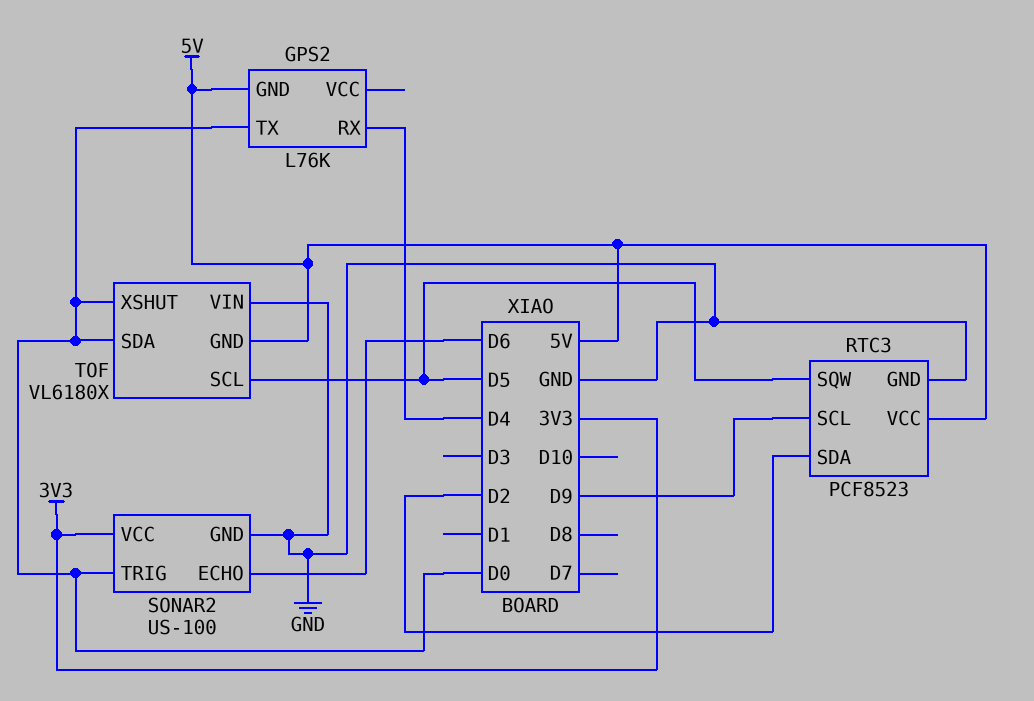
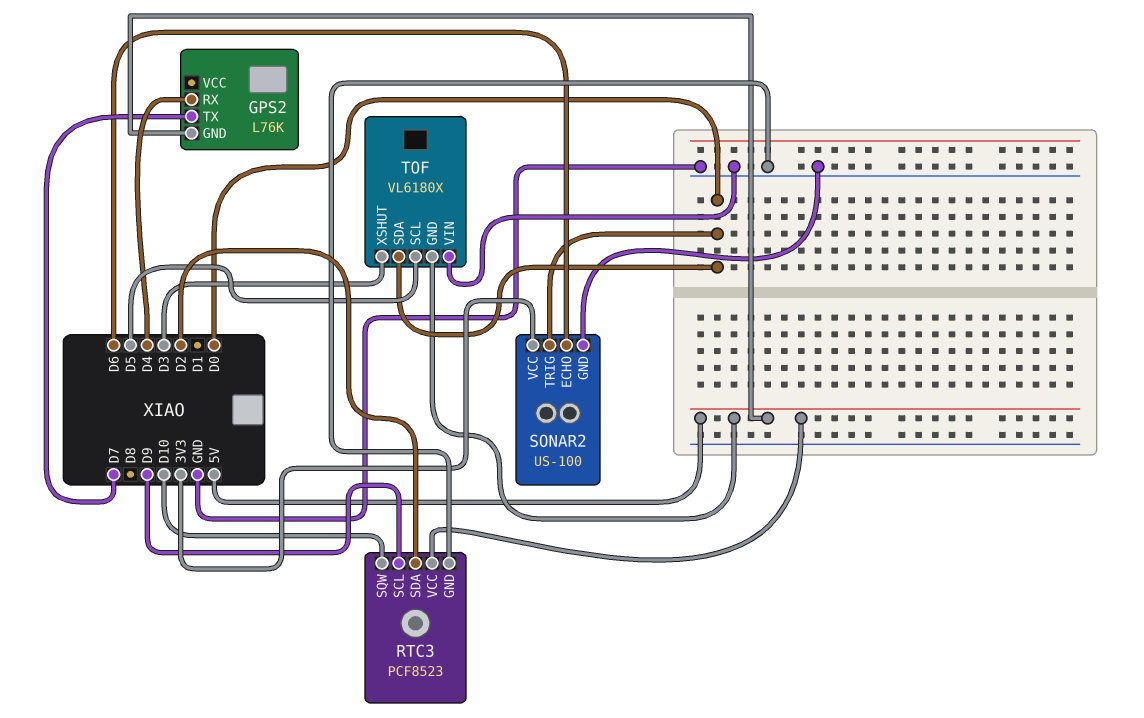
GPS2 pin TX: D0 -> D7
RTC3 pin SQW: D5 -> D10
TOF pin XSHUT: D0 -> D3

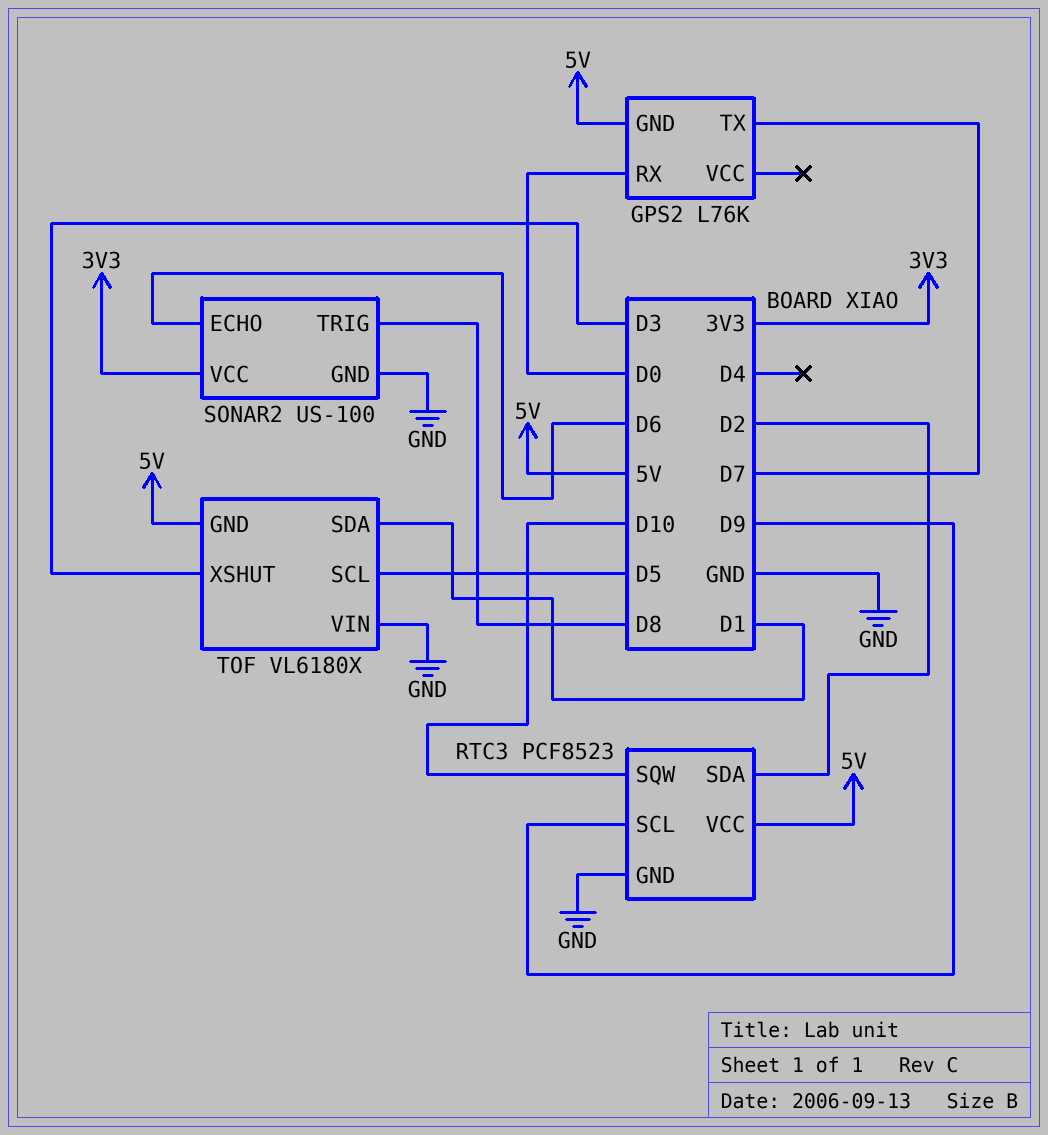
GPS2 pin RX: D4 -> D0
SONAR2 pin TRIG: D0 -> D8
TOF pin SDA: D0 -> D1

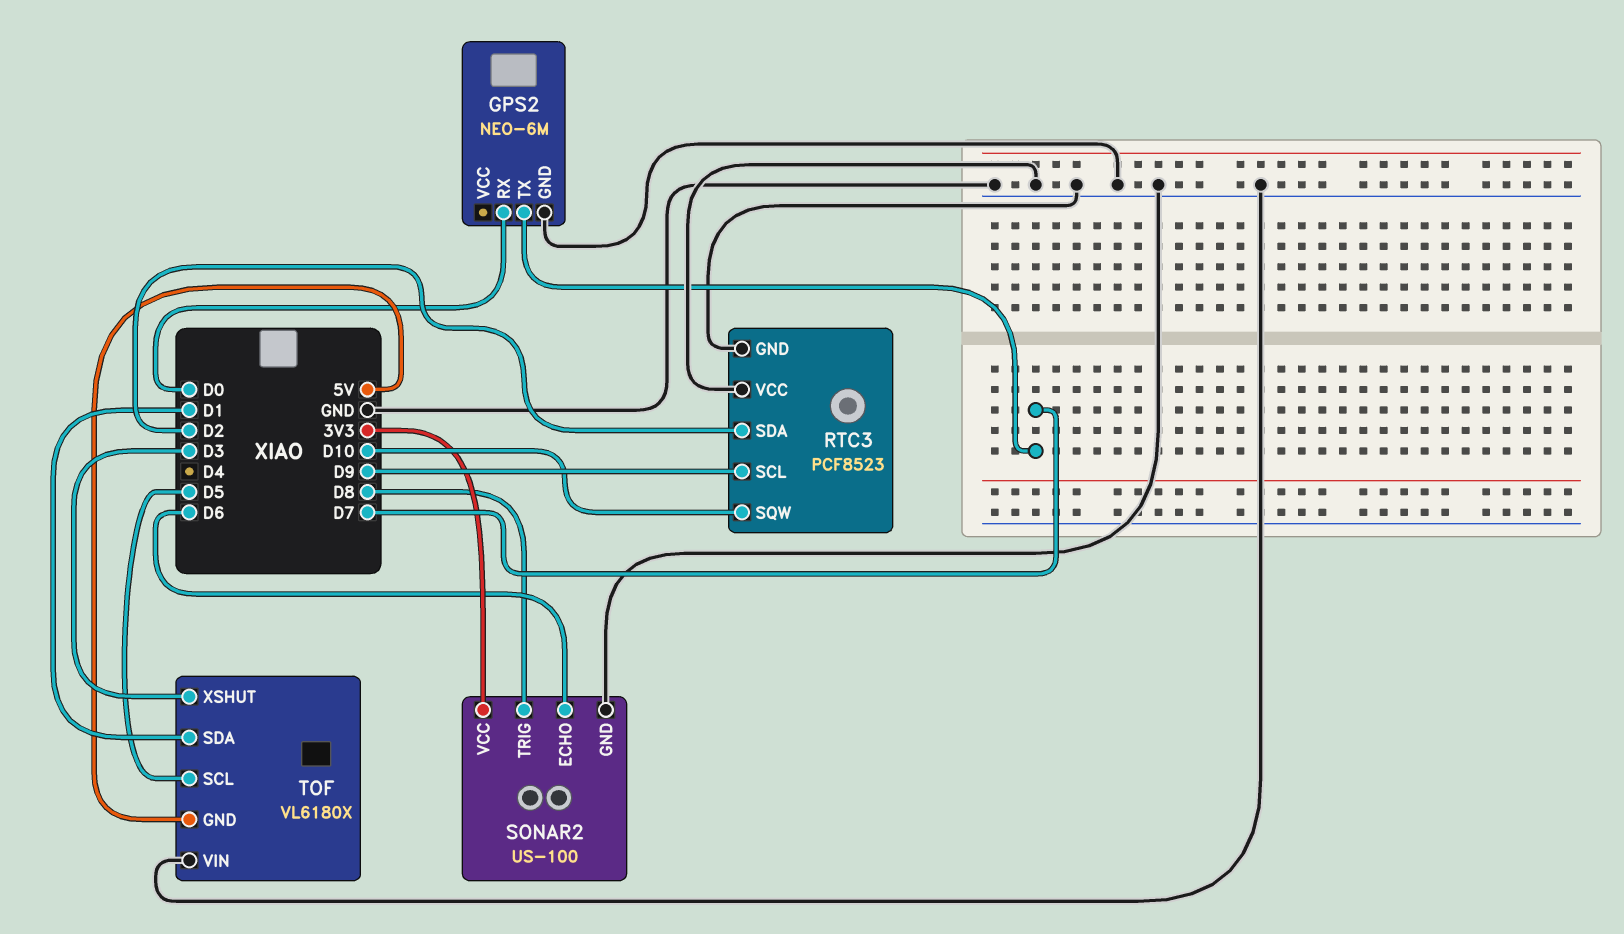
GPS2: L76K -> NEO-6M
GPS2 pin GND: 5V -> GND
RTC3 pin VCC: 5V -> GND

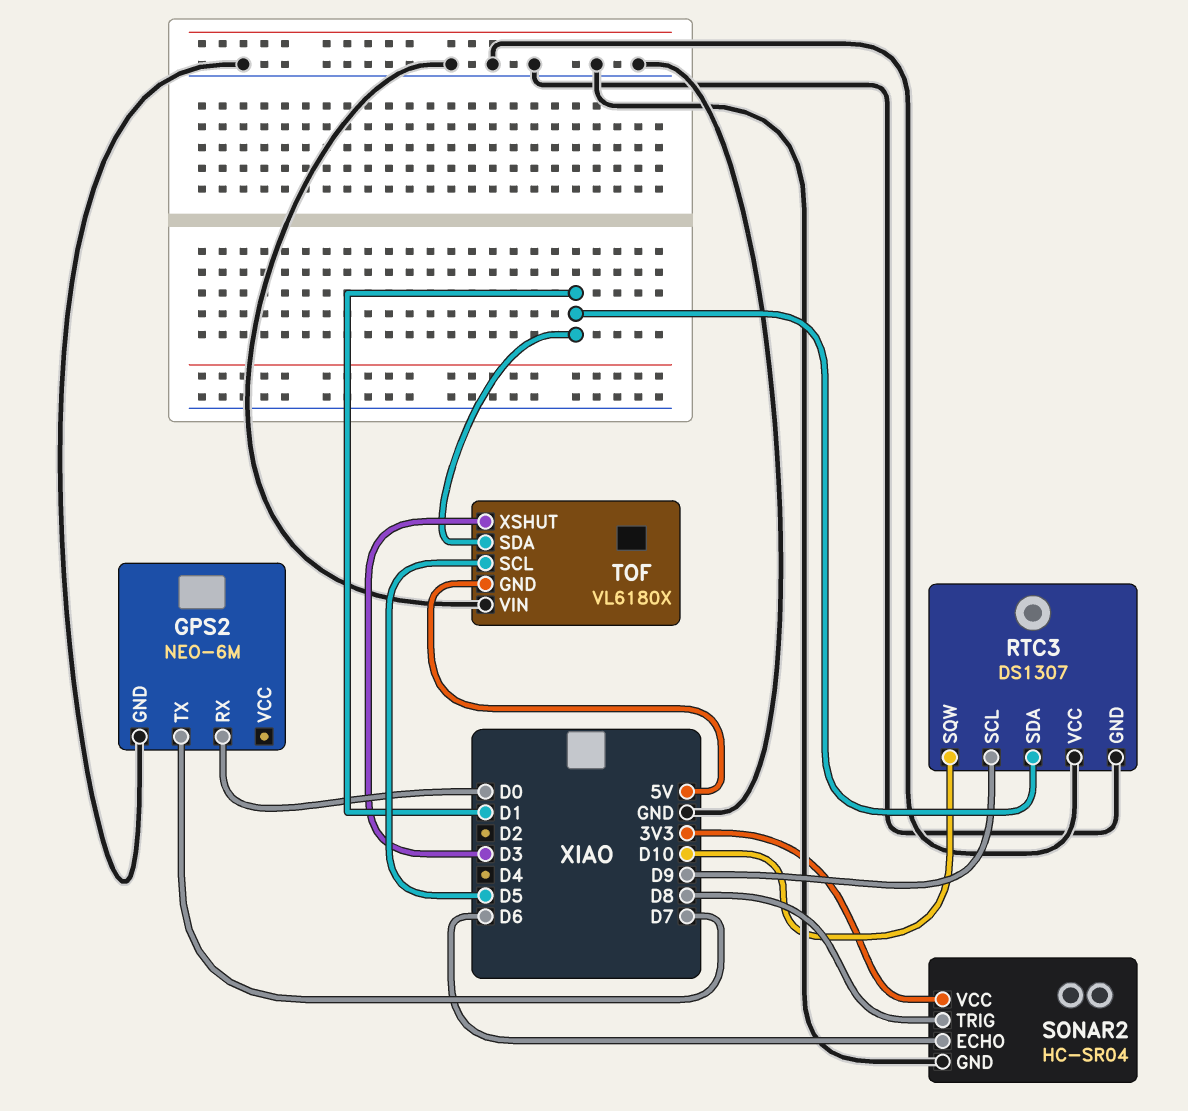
RTC3: PCF8523 -> DS1307
RTC3 pin SDA: D2 -> D1
SONAR2: US-100 -> HC-SR04

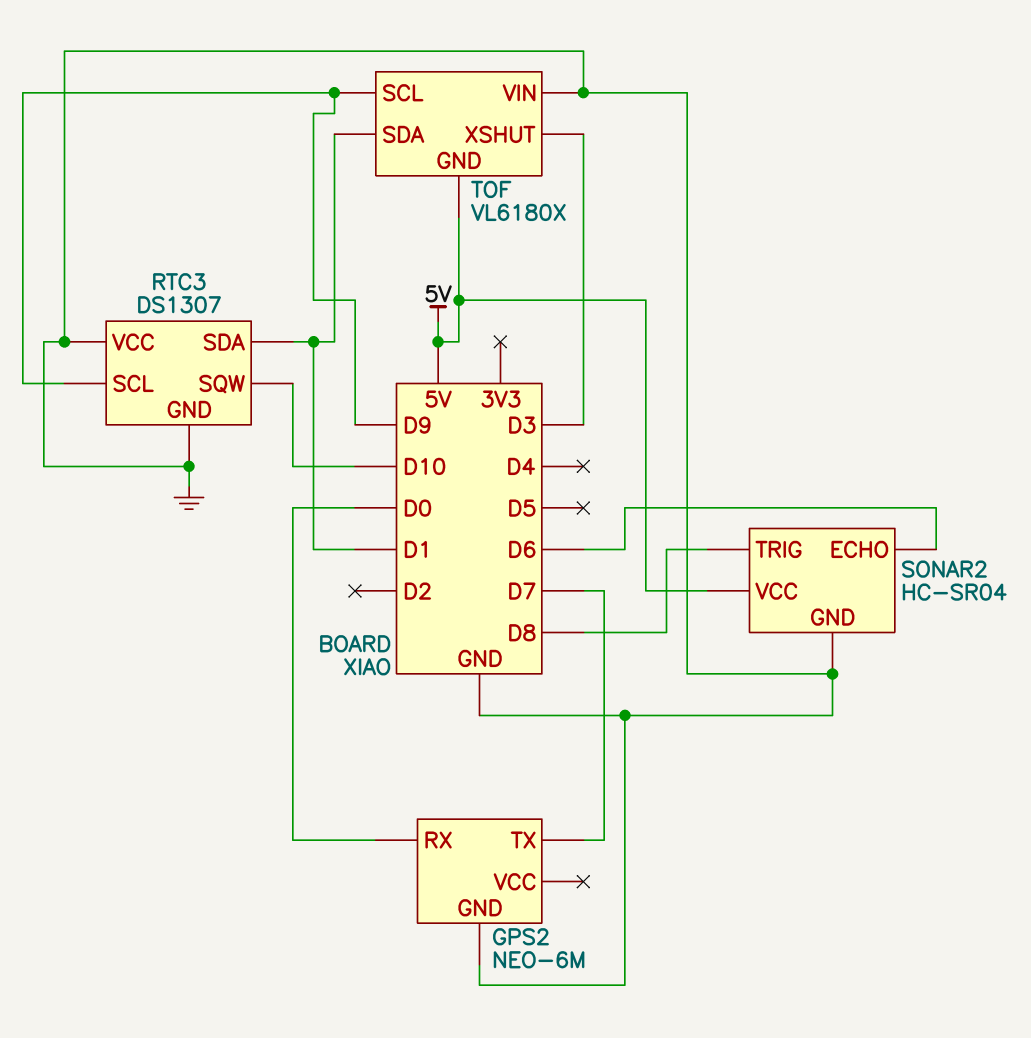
SONAR2 pin VCC: 3V3 -> 5V
TOF pin SCL: D5 -> D9

